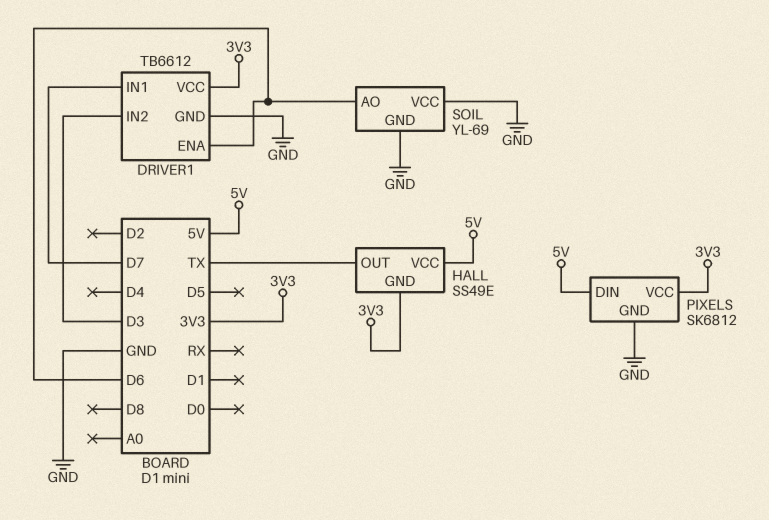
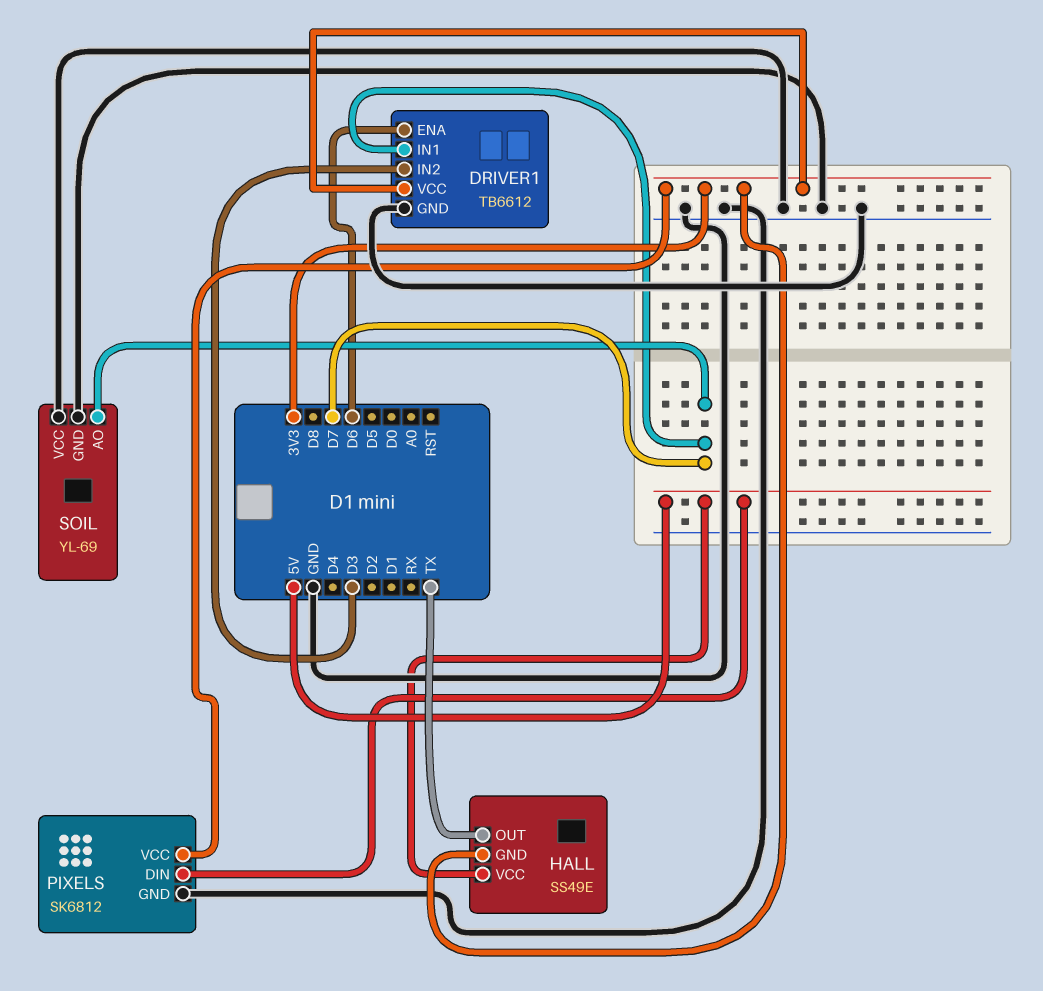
SOIL pin AO: D6 -> D7

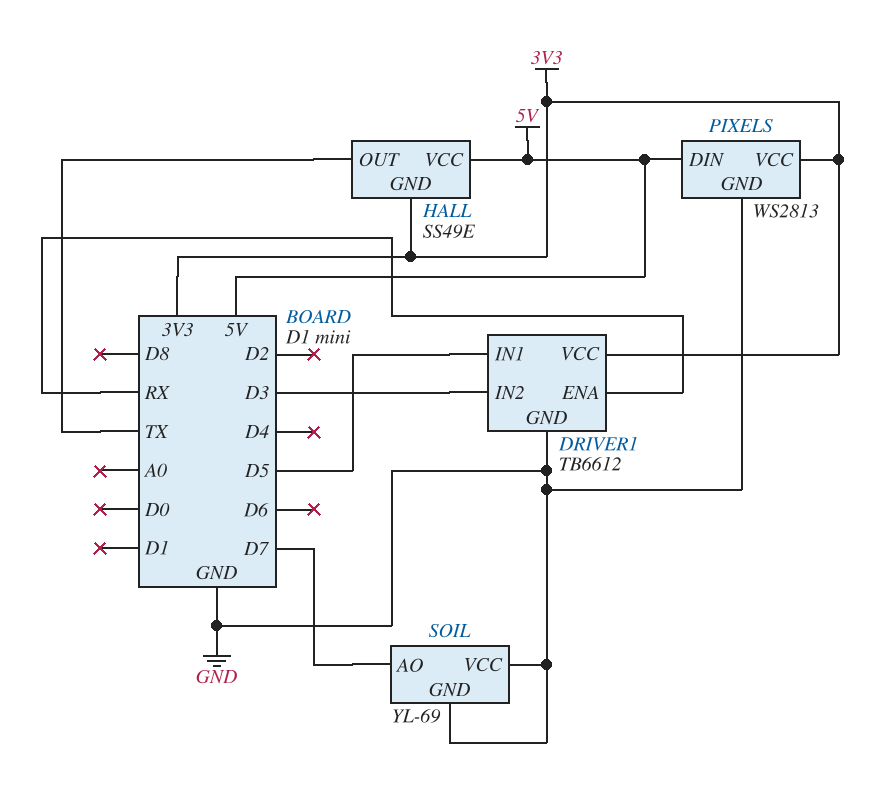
DRIVER1 pin ENA: D6 -> RX
DRIVER1 pin IN1: D7 -> D5
PIXELS: SK6812 -> WS2813

